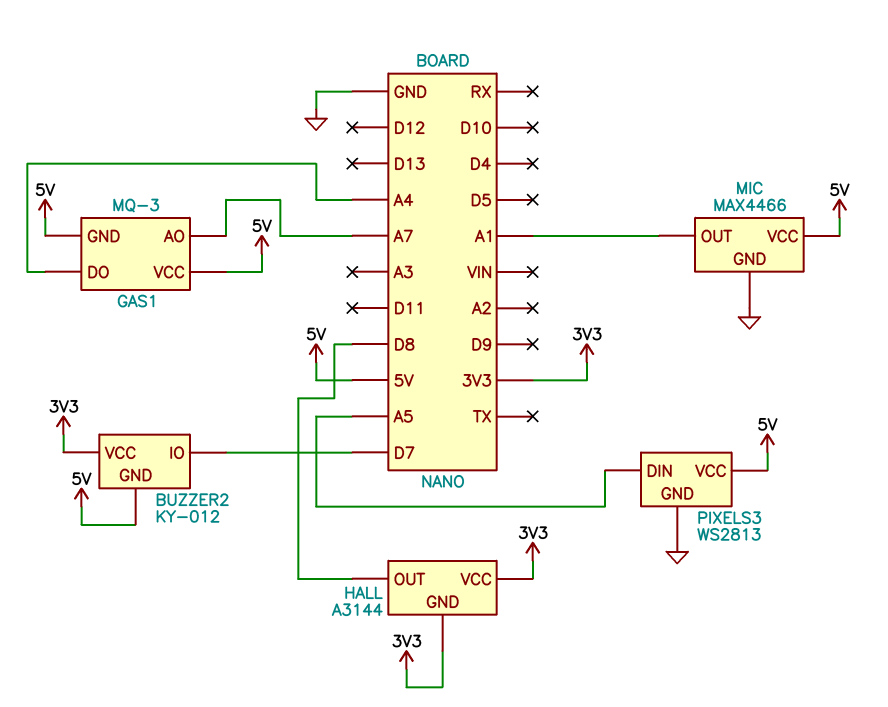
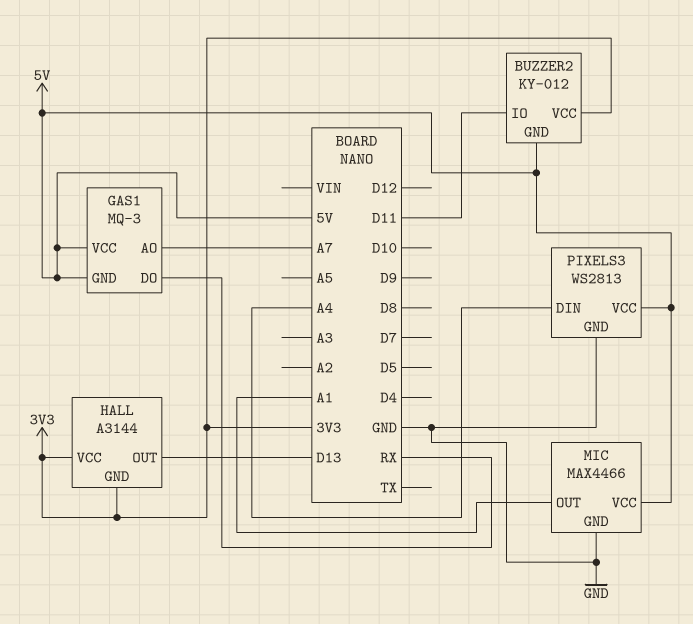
BUZZER2 pin IO: D7 -> D11
GAS1 pin DO: A4 -> RX
HALL pin OUT: D8 -> D13
PIXELS3 pin DIN: A5 -> A4

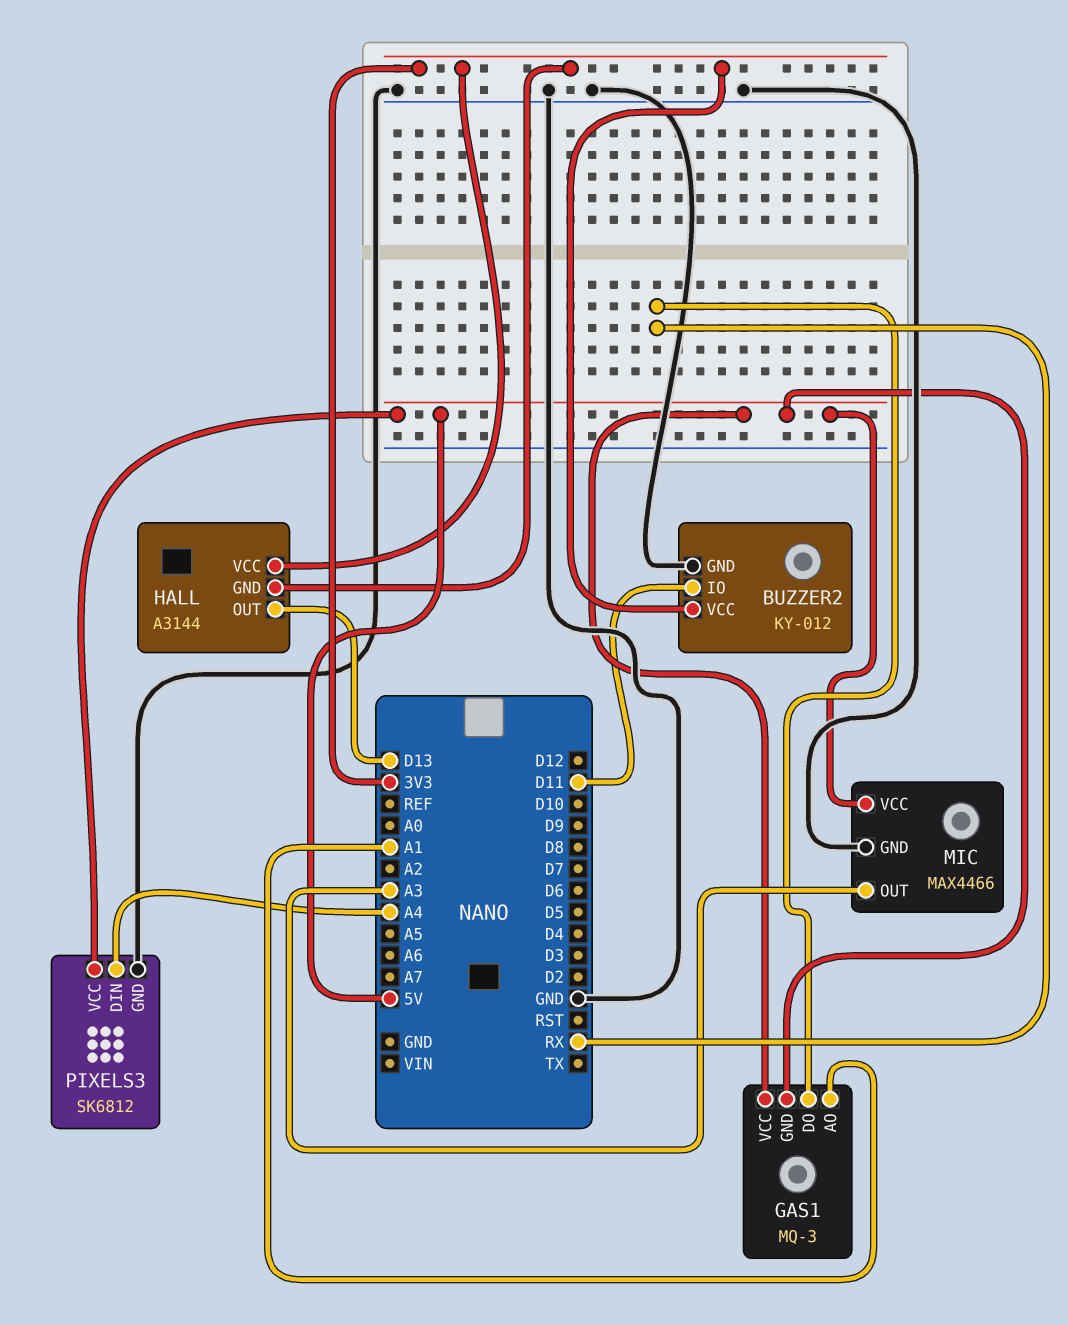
BUZZER2 pin GND: 5V -> GND
GAS1 pin AO: A7 -> A1
MIC pin OUT: A1 -> A3
PIXELS3: WS2813 -> SK6812

